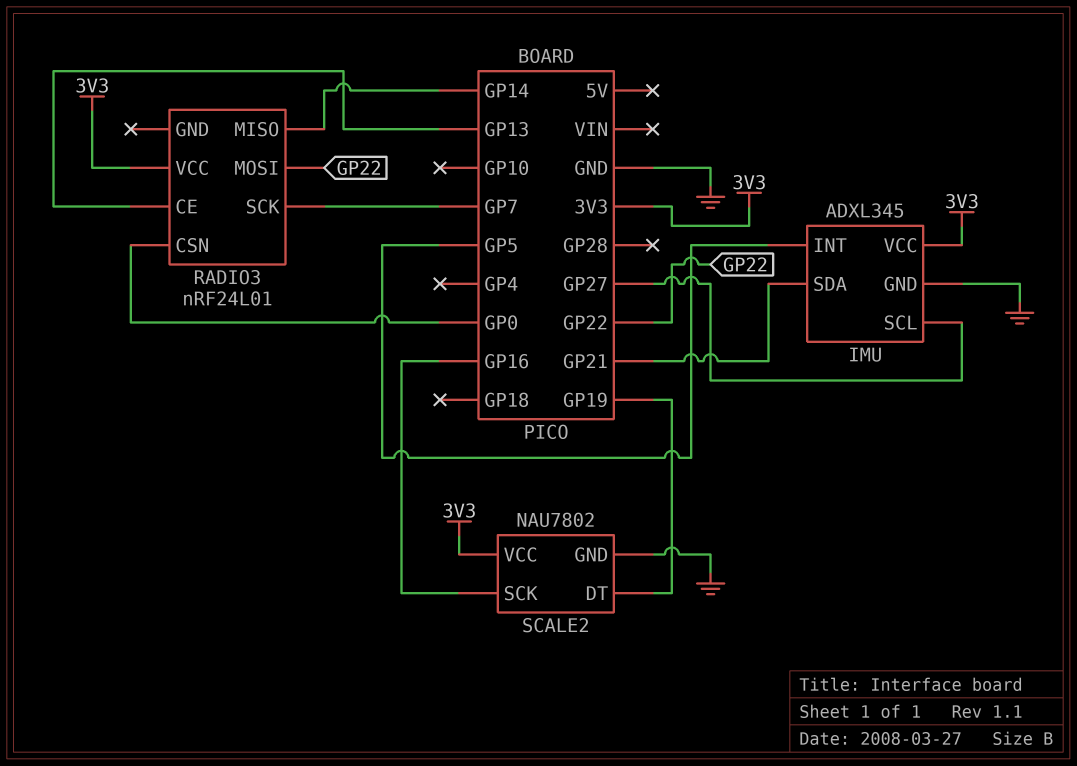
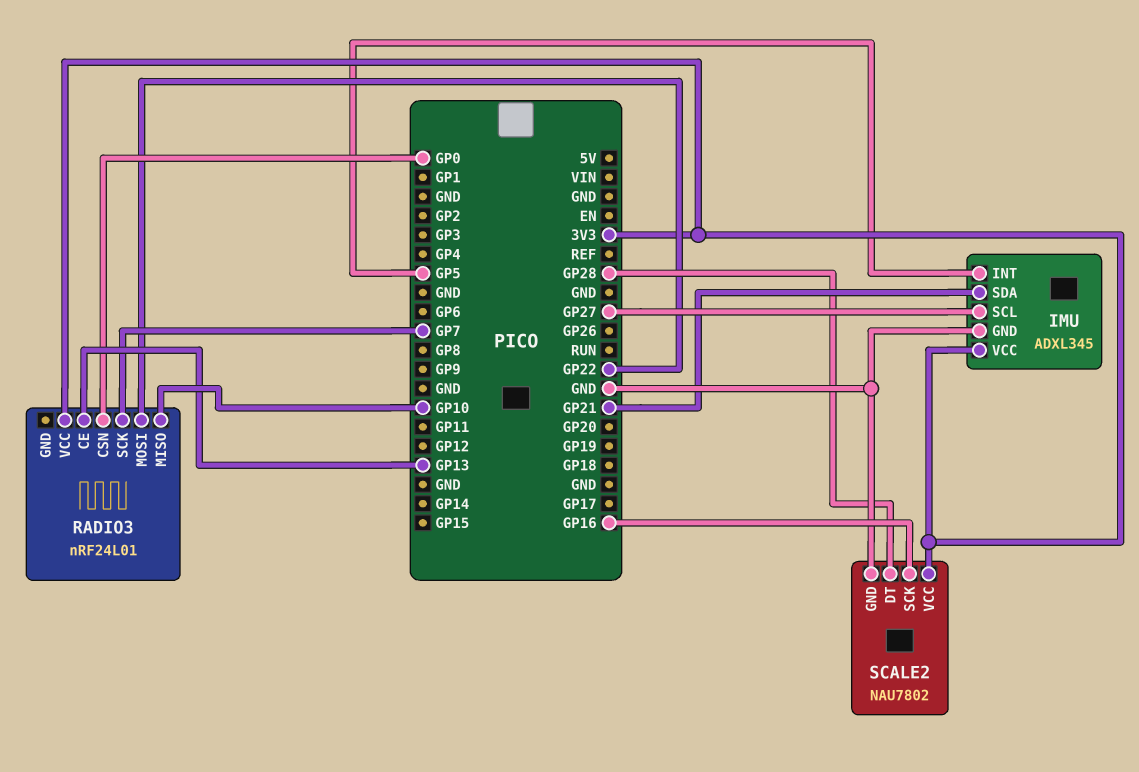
RADIO3 pin MISO: GP14 -> GP10
SCALE2 pin DT: GP19 -> GP28

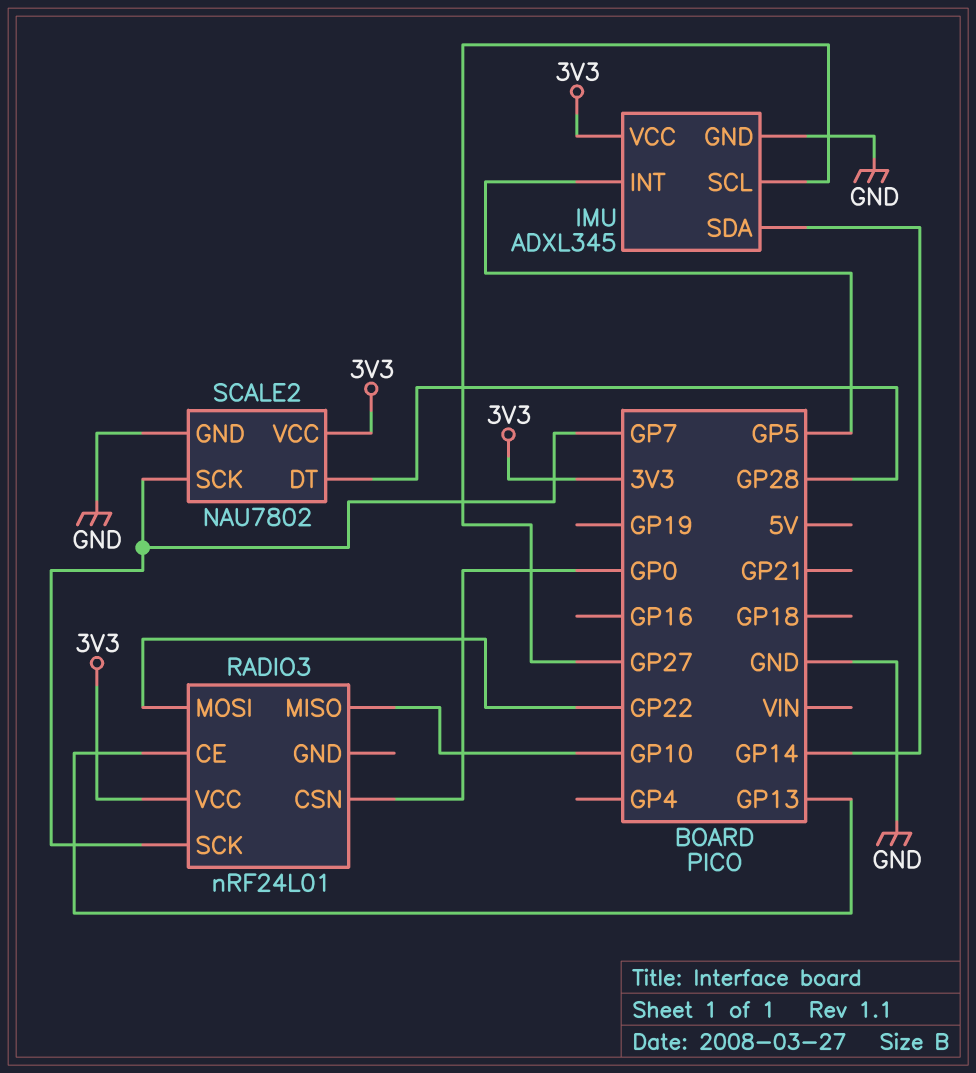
IMU pin SDA: GP21 -> GP14
SCALE2 pin SCK: GP16 -> GP7

